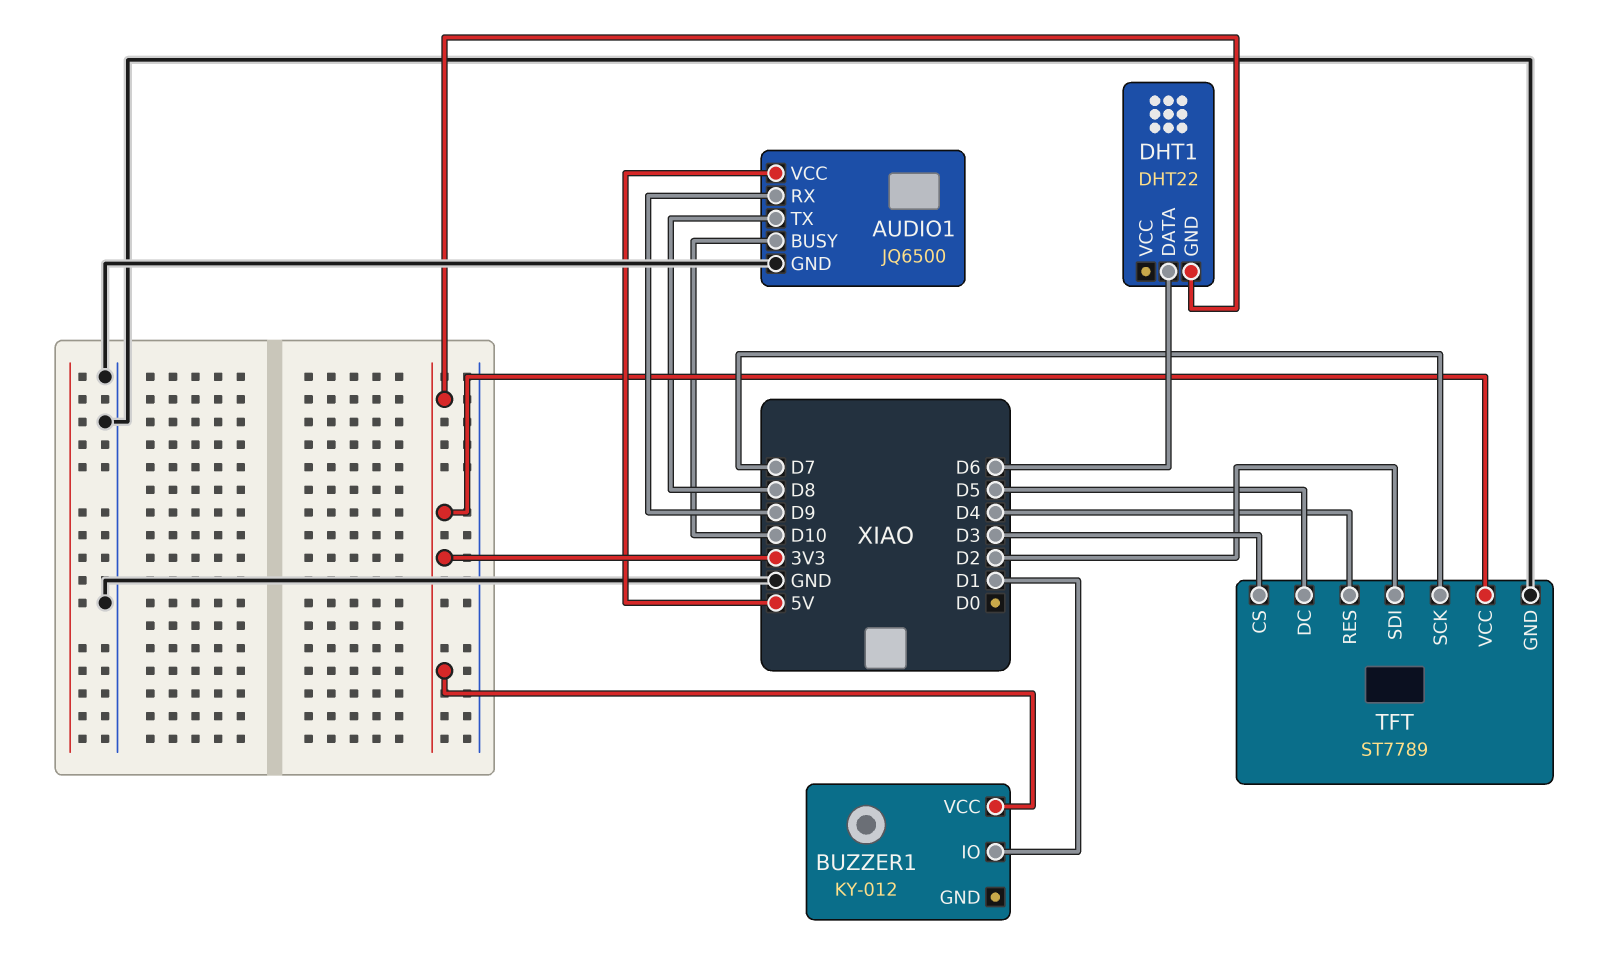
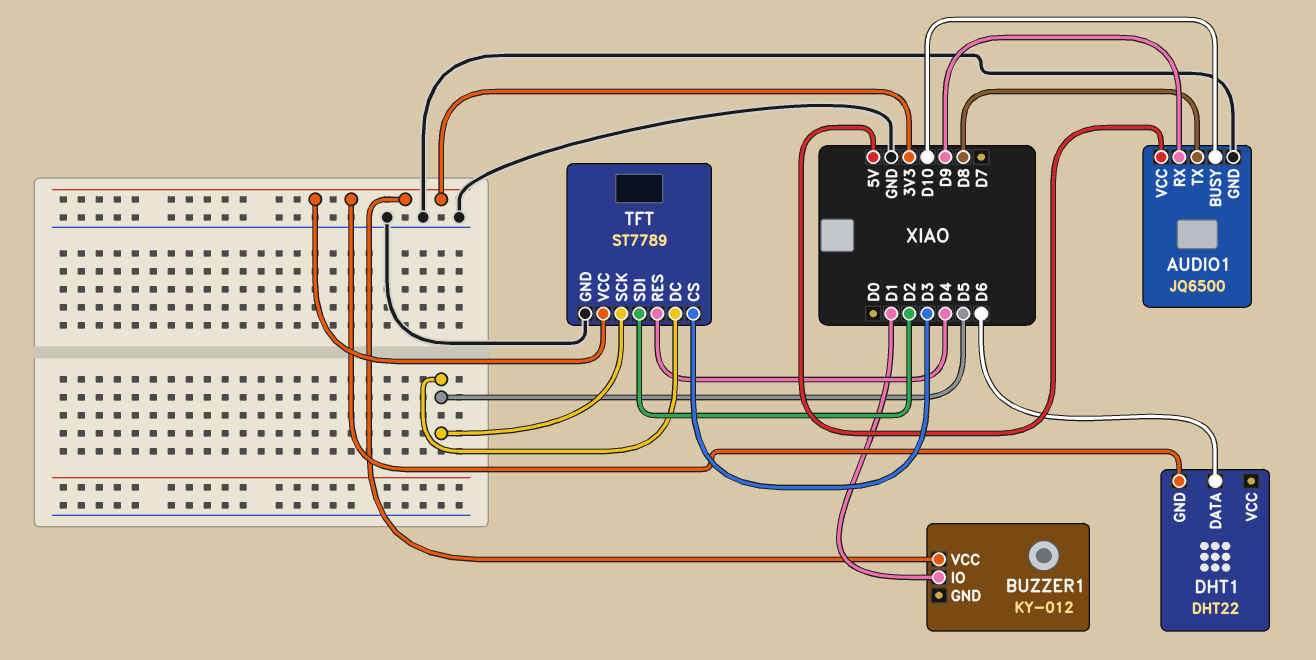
TFT pin SCK: D7 -> D5

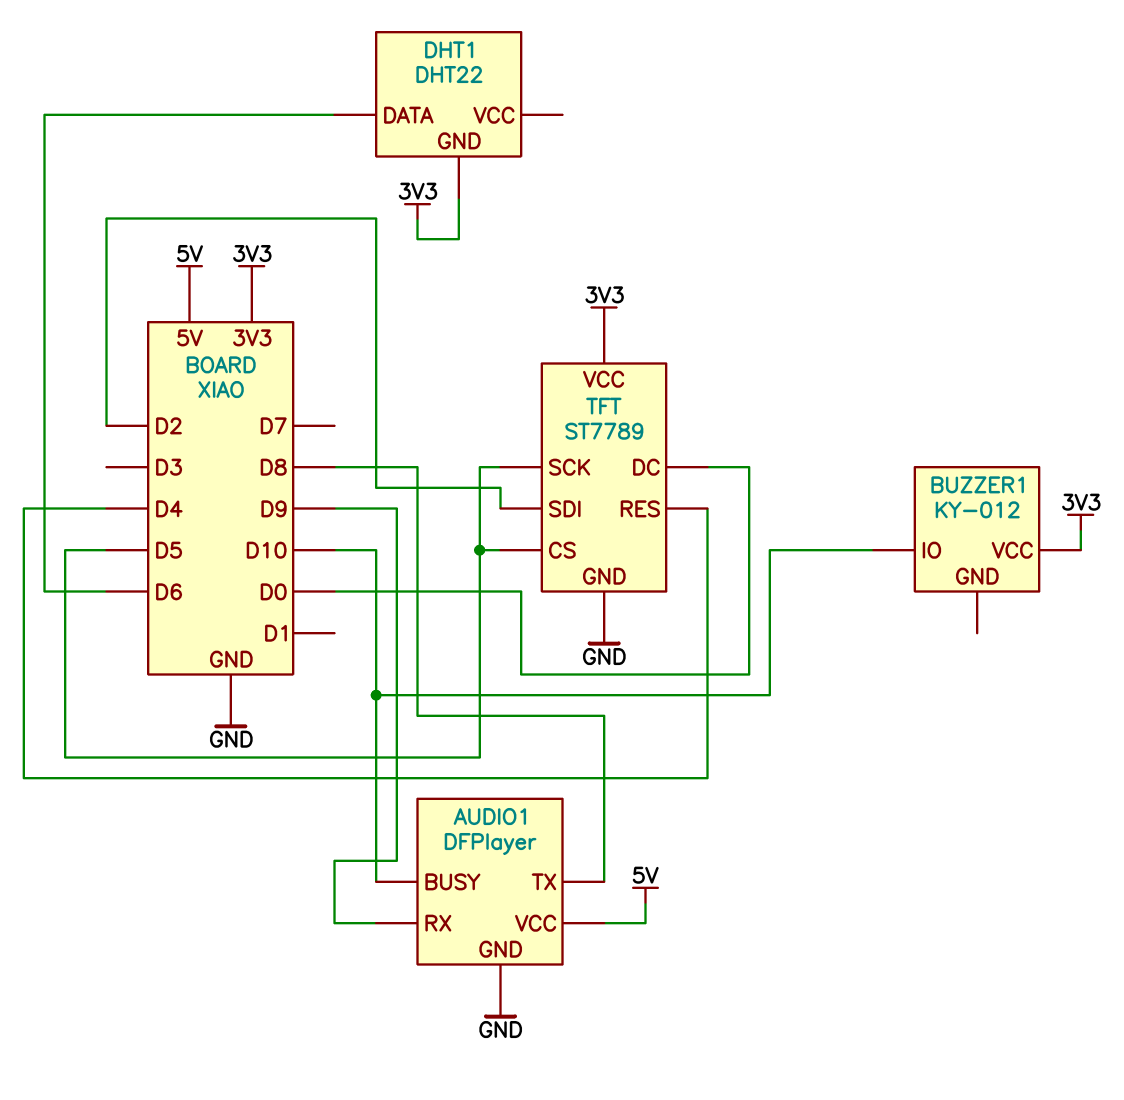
AUDIO1: JQ6500 -> DFPlayer
BUZZER1 pin IO: D1 -> D10
TFT pin CS: D3 -> D5
TFT pin DC: D5 -> D0

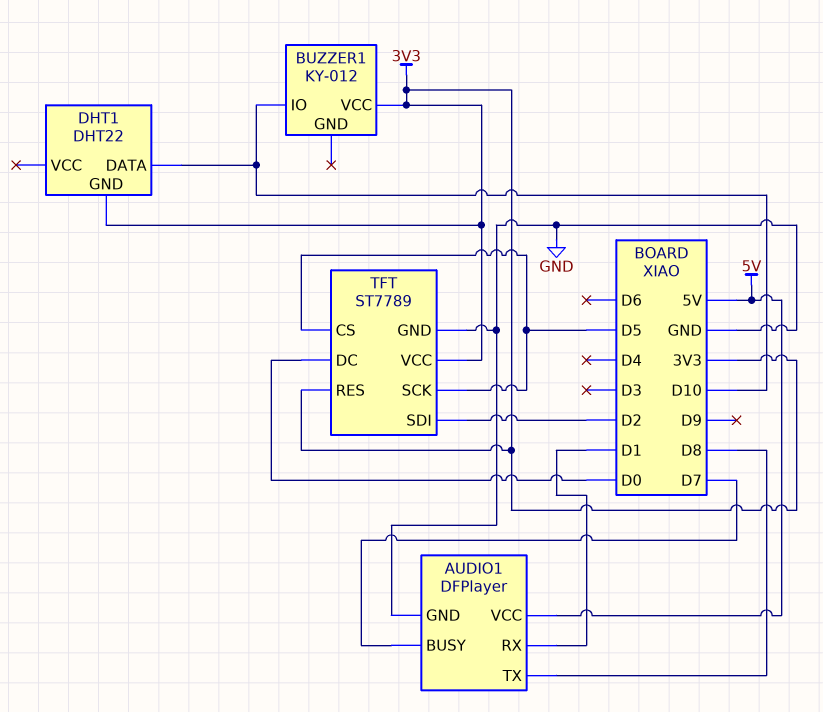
AUDIO1 pin BUSY: D10 -> D7
AUDIO1 pin RX: D9 -> D1
DHT1 pin DATA: D6 -> D10
TFT pin RES: D4 -> 3V3

